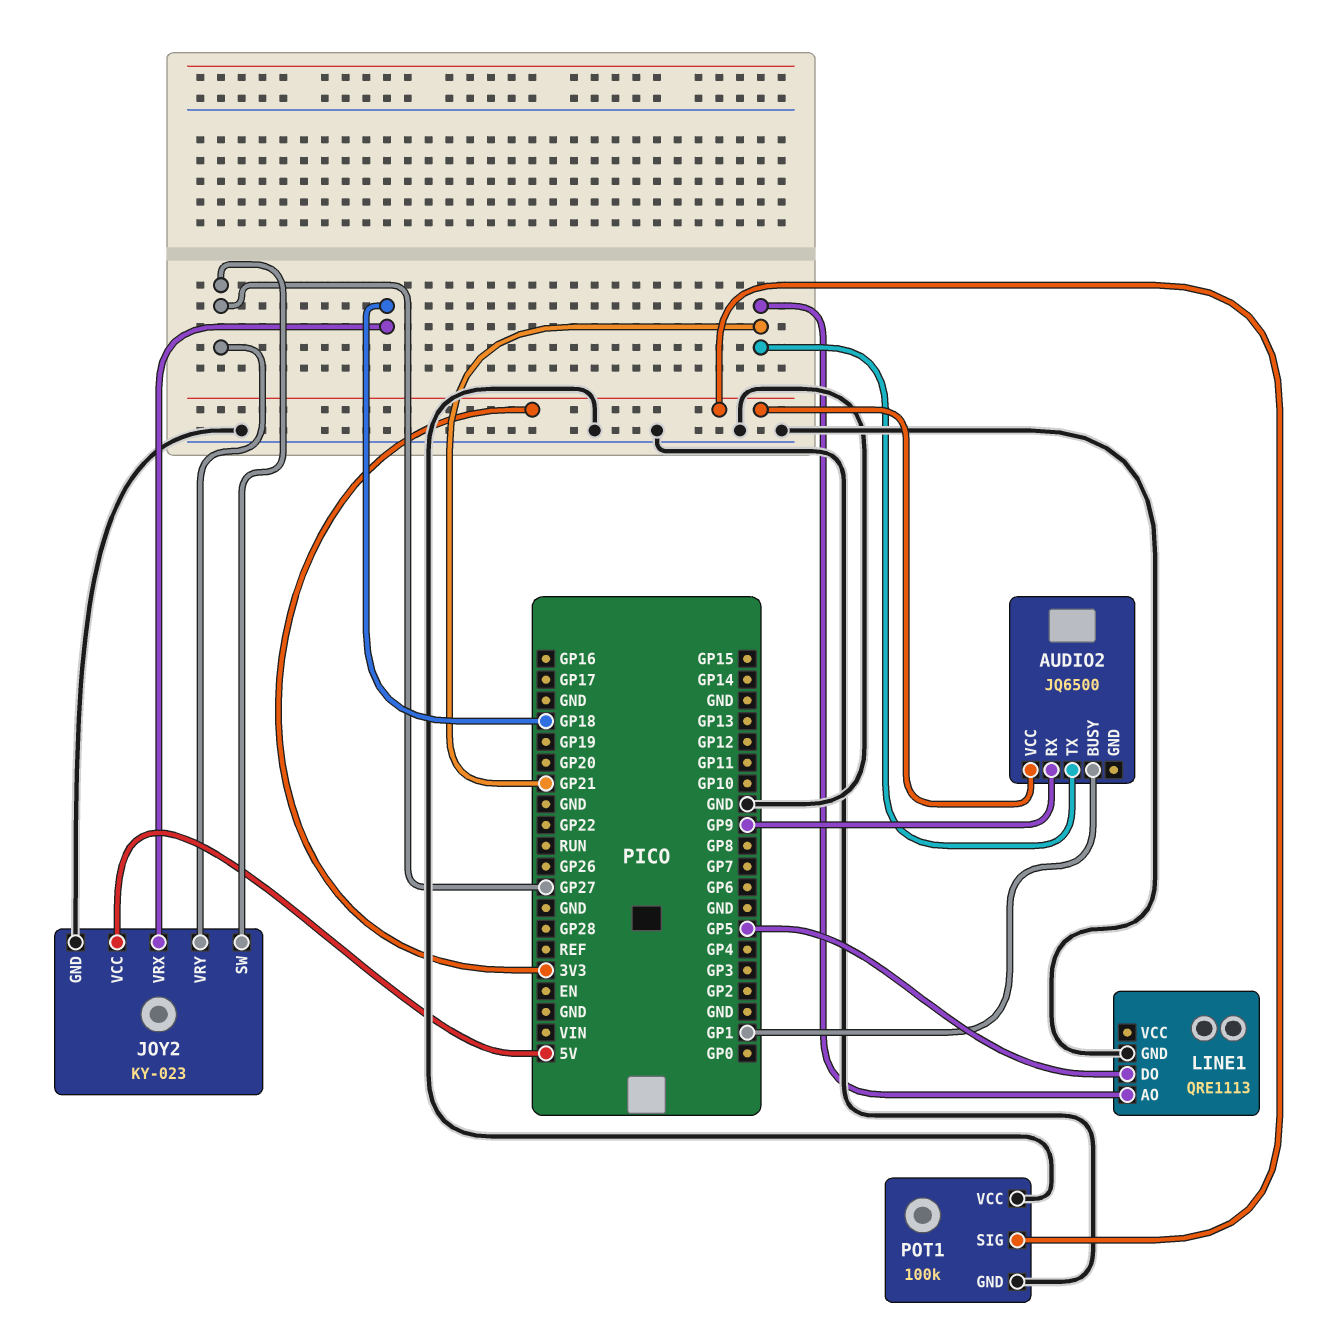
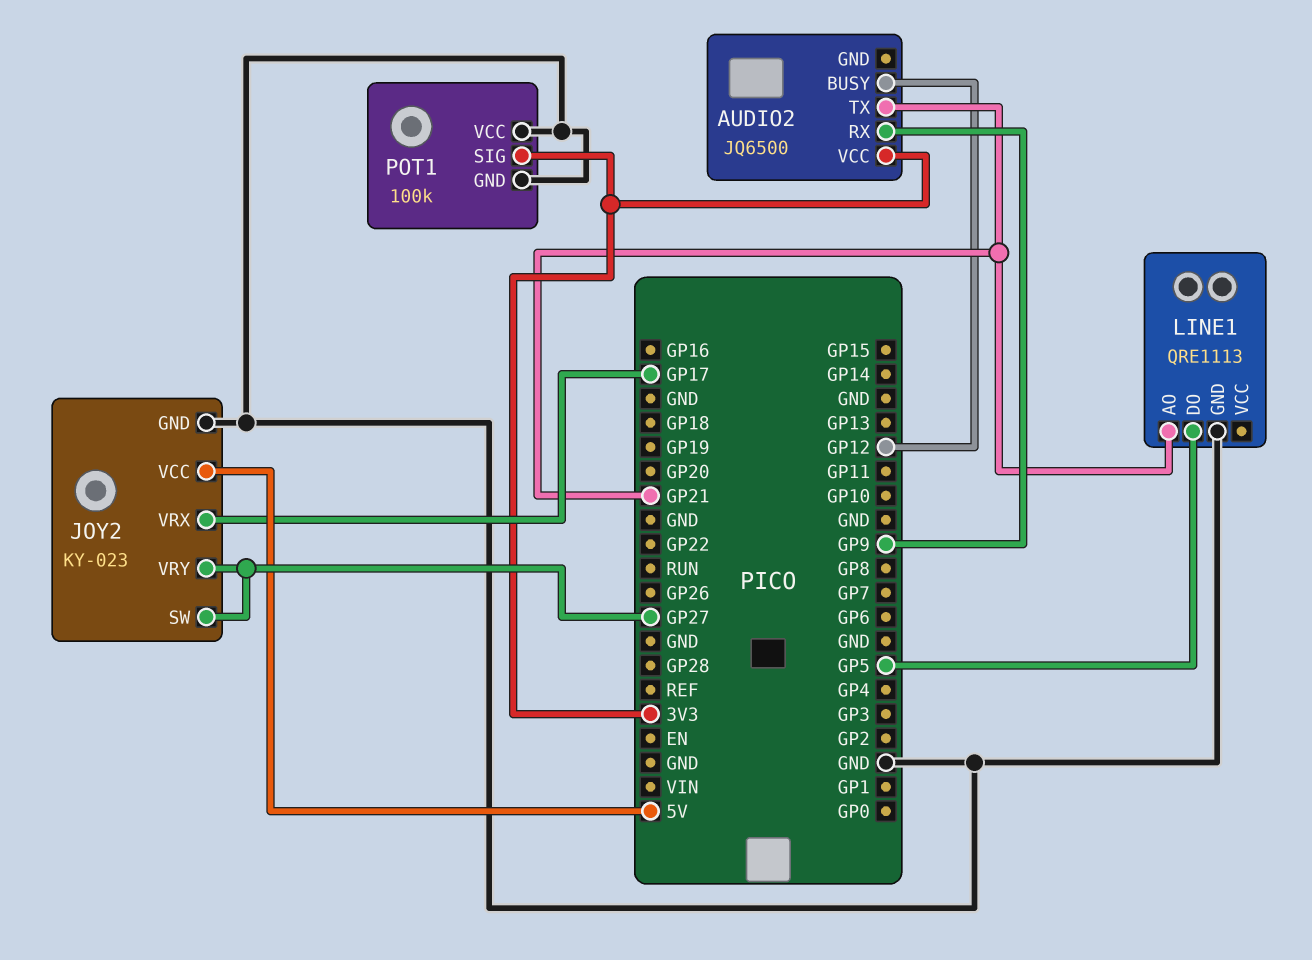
AUDIO2 pin BUSY: GP1 -> GP12
JOY2 pin VRX: GP18 -> GP17

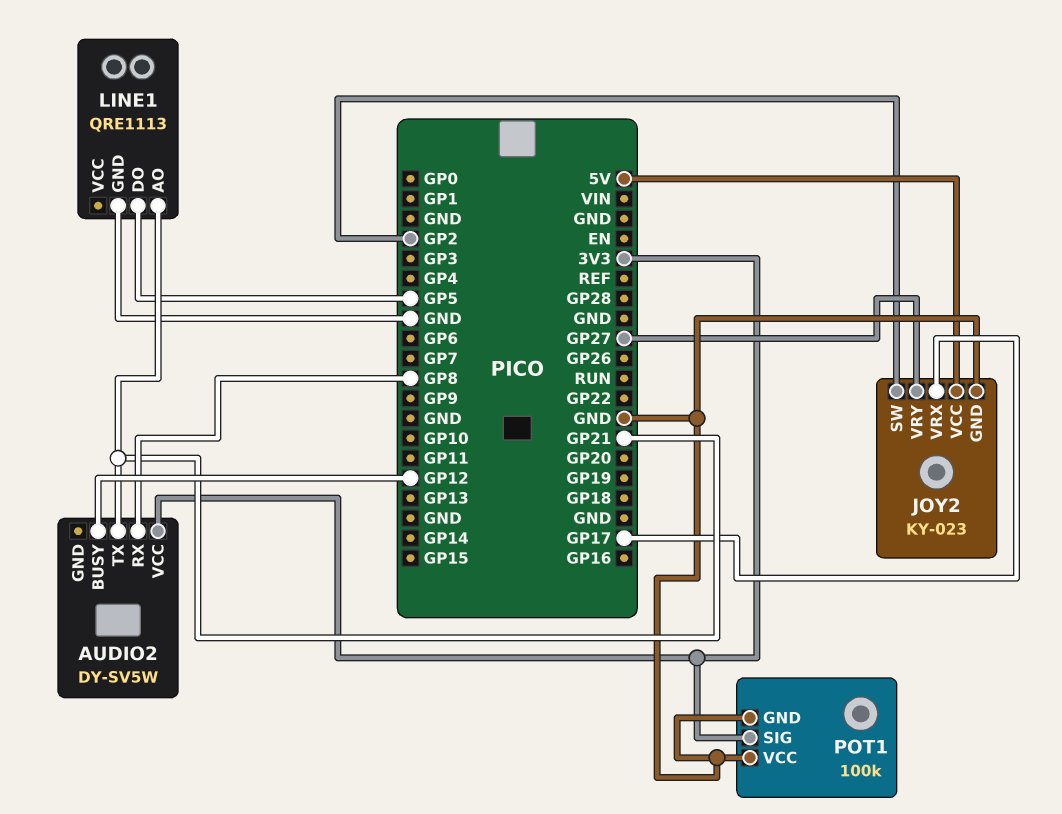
AUDIO2: JQ6500 -> DY-SV5W
AUDIO2 pin RX: GP9 -> GP8
JOY2 pin SW: GP27 -> GP2

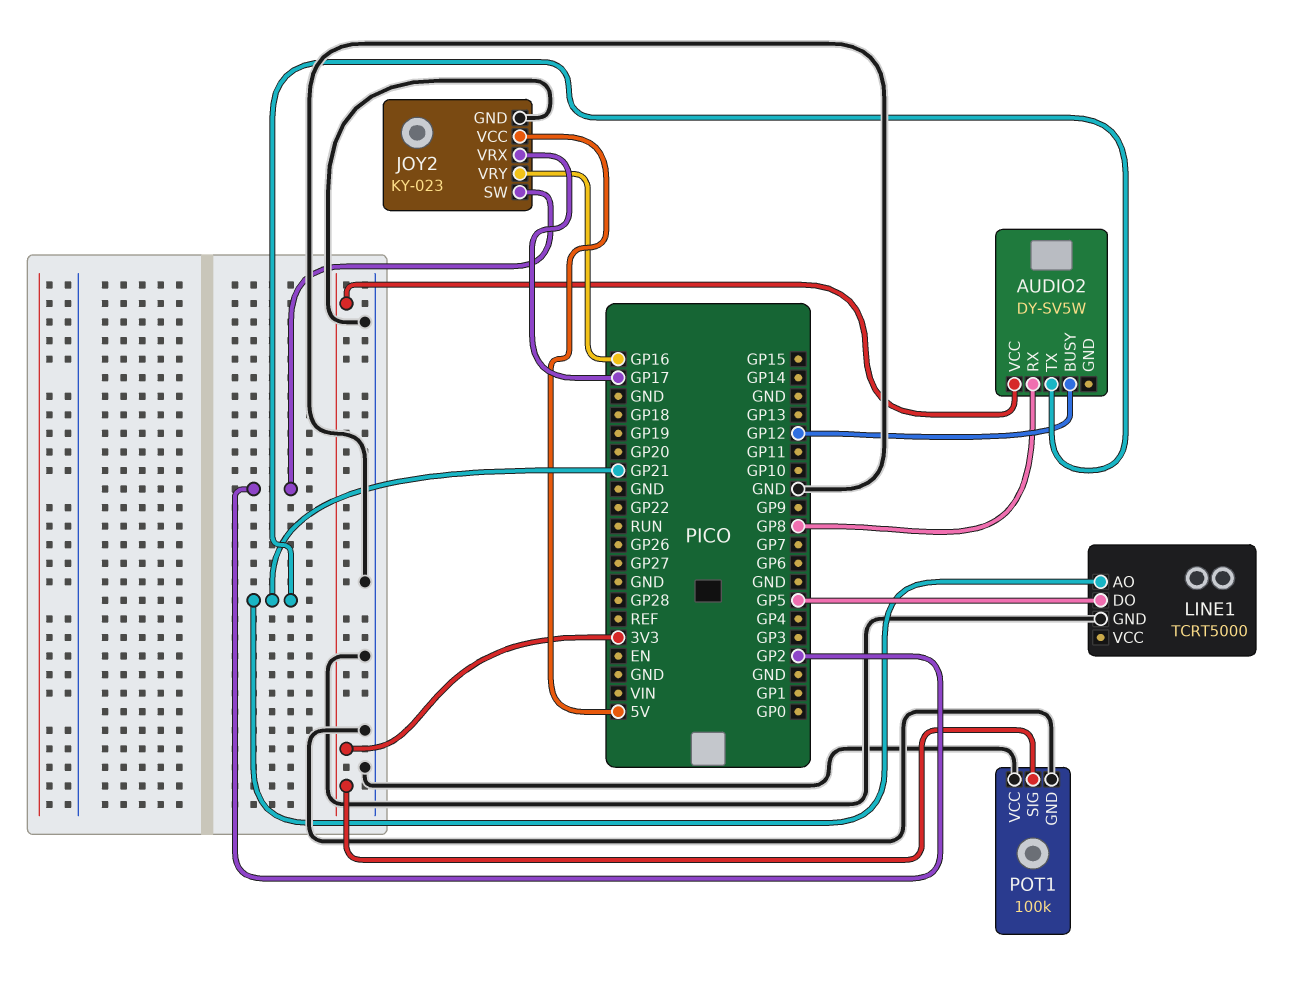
JOY2 pin VRY: GP27 -> GP16
LINE1: QRE1113 -> TCRT5000

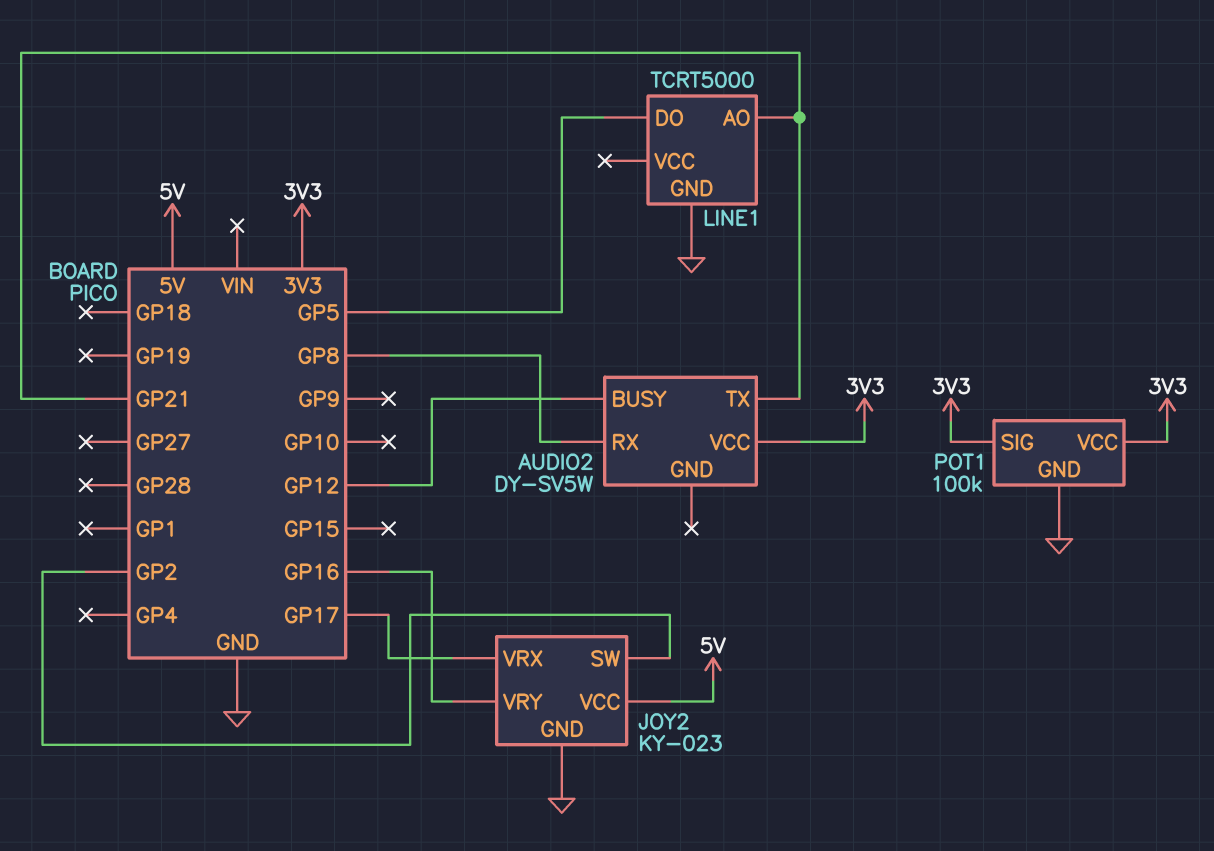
POT1 pin VCC: GND -> 3V3

